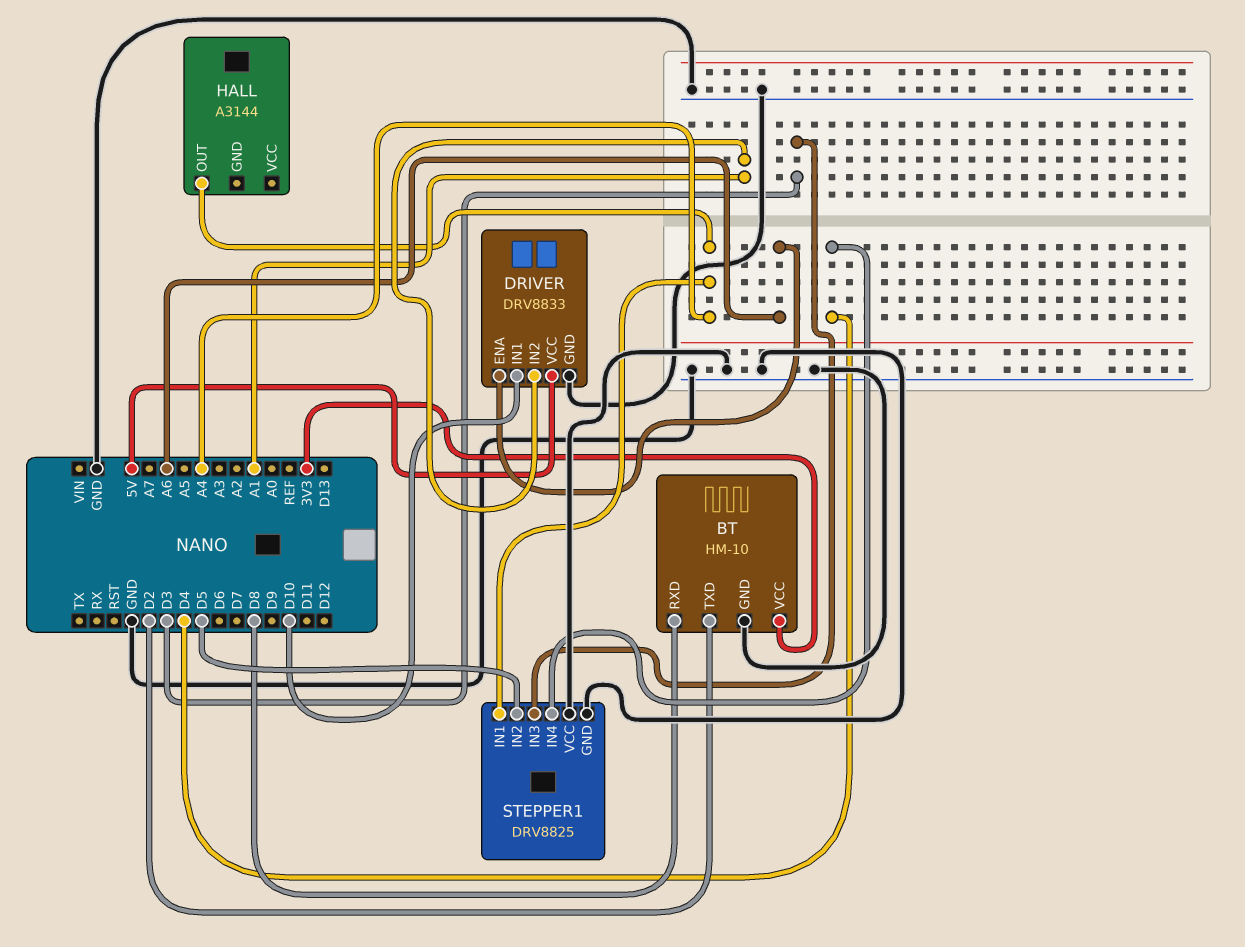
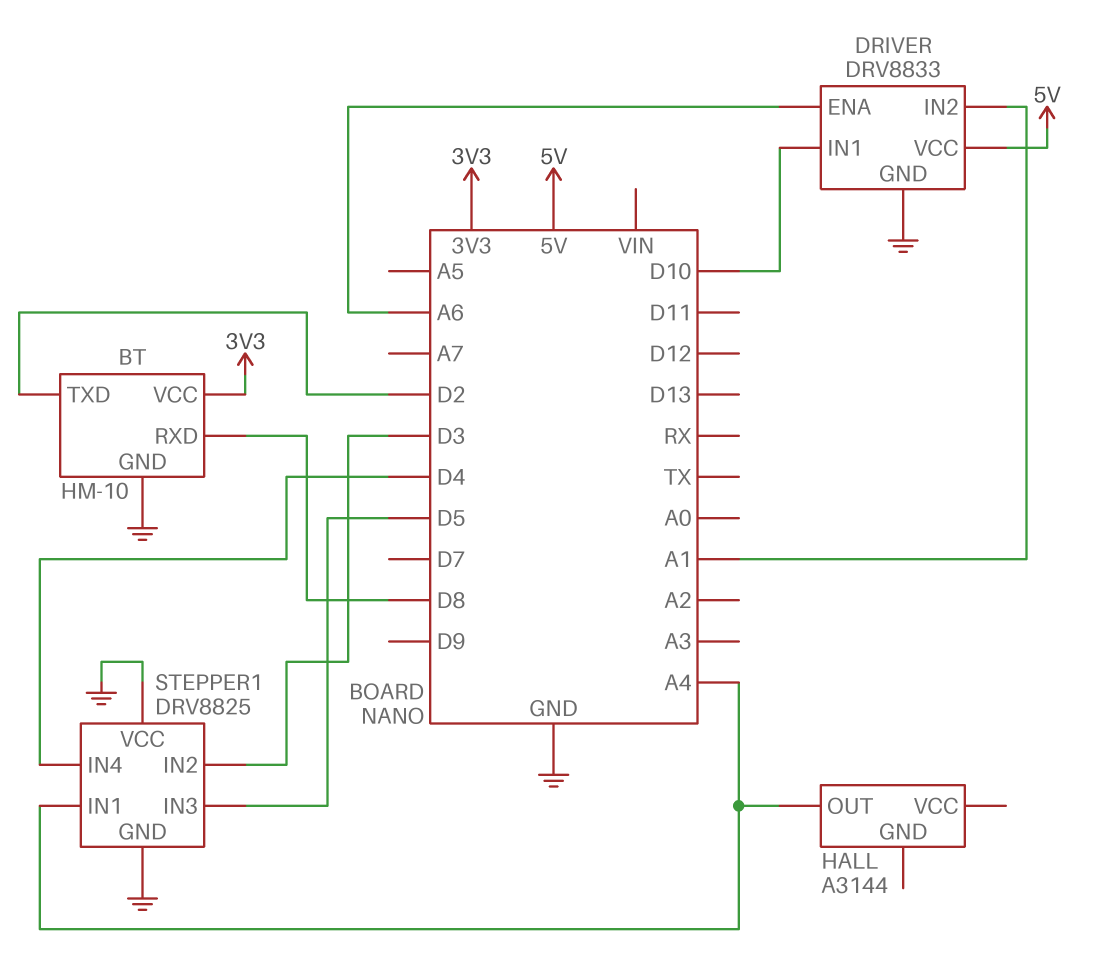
STEPPER1 pin IN2: D5 -> D3
STEPPER1 pin IN3: D3 -> D5

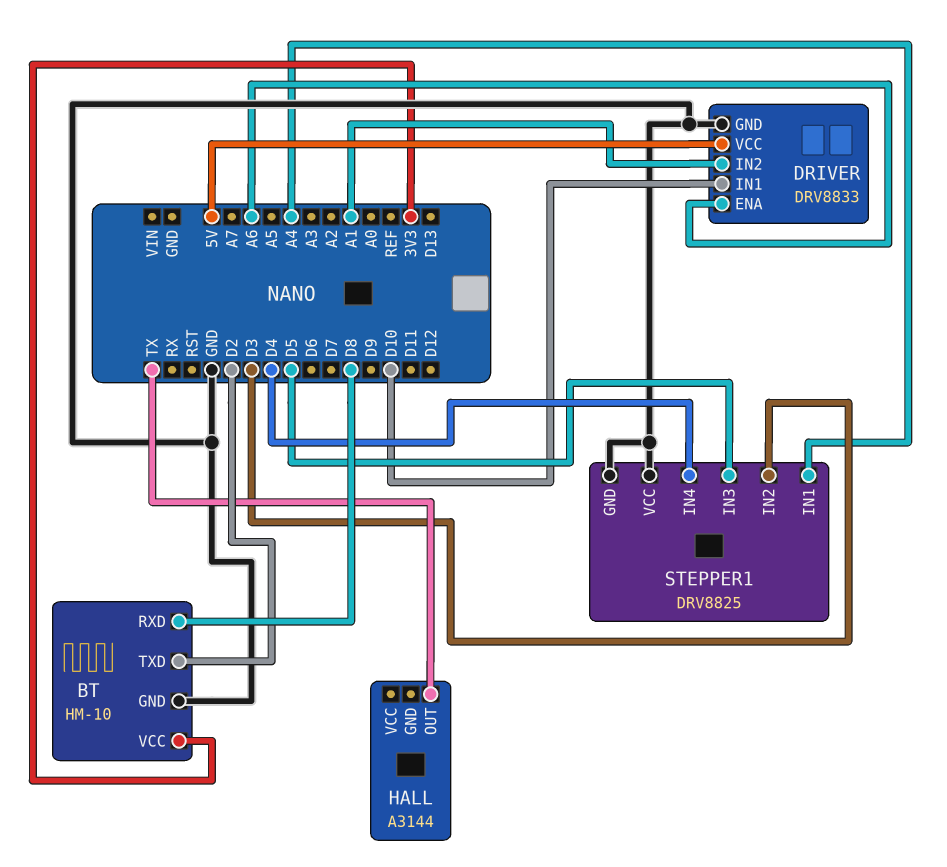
HALL pin OUT: A4 -> TX

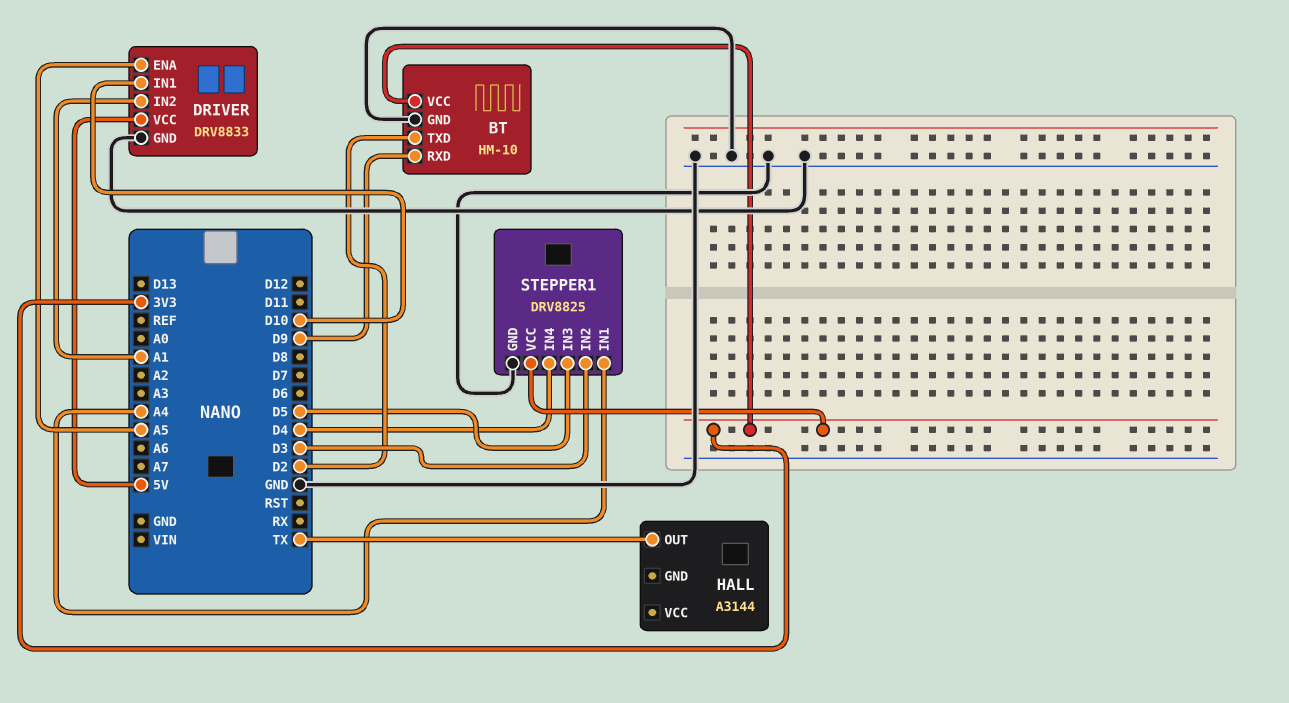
BT pin RXD: D8 -> D9
DRIVER pin ENA: A6 -> A5
STEPPER1 pin VCC: GND -> 3V3

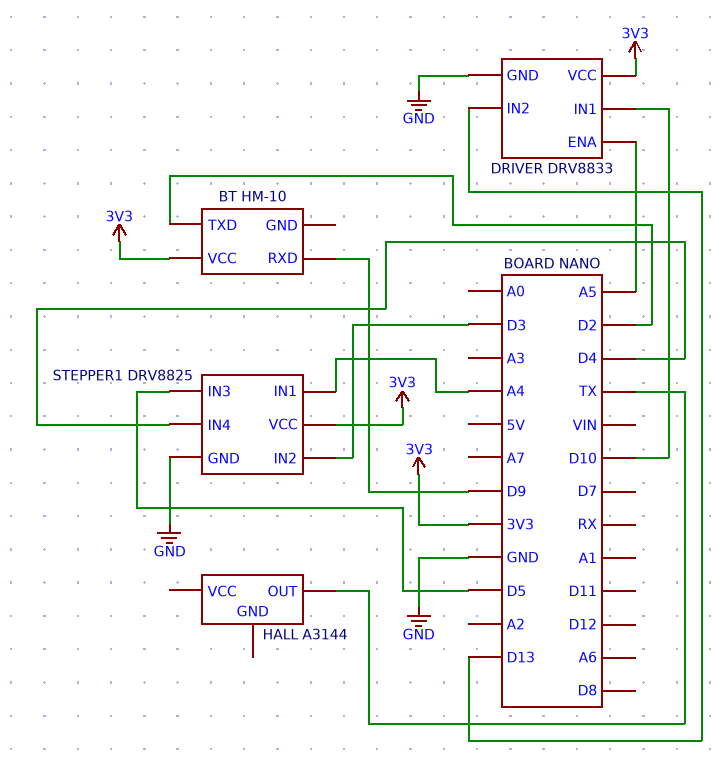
BT pin GND: GND -> none
DRIVER pin IN2: A1 -> D13
DRIVER pin VCC: 5V -> 3V3

